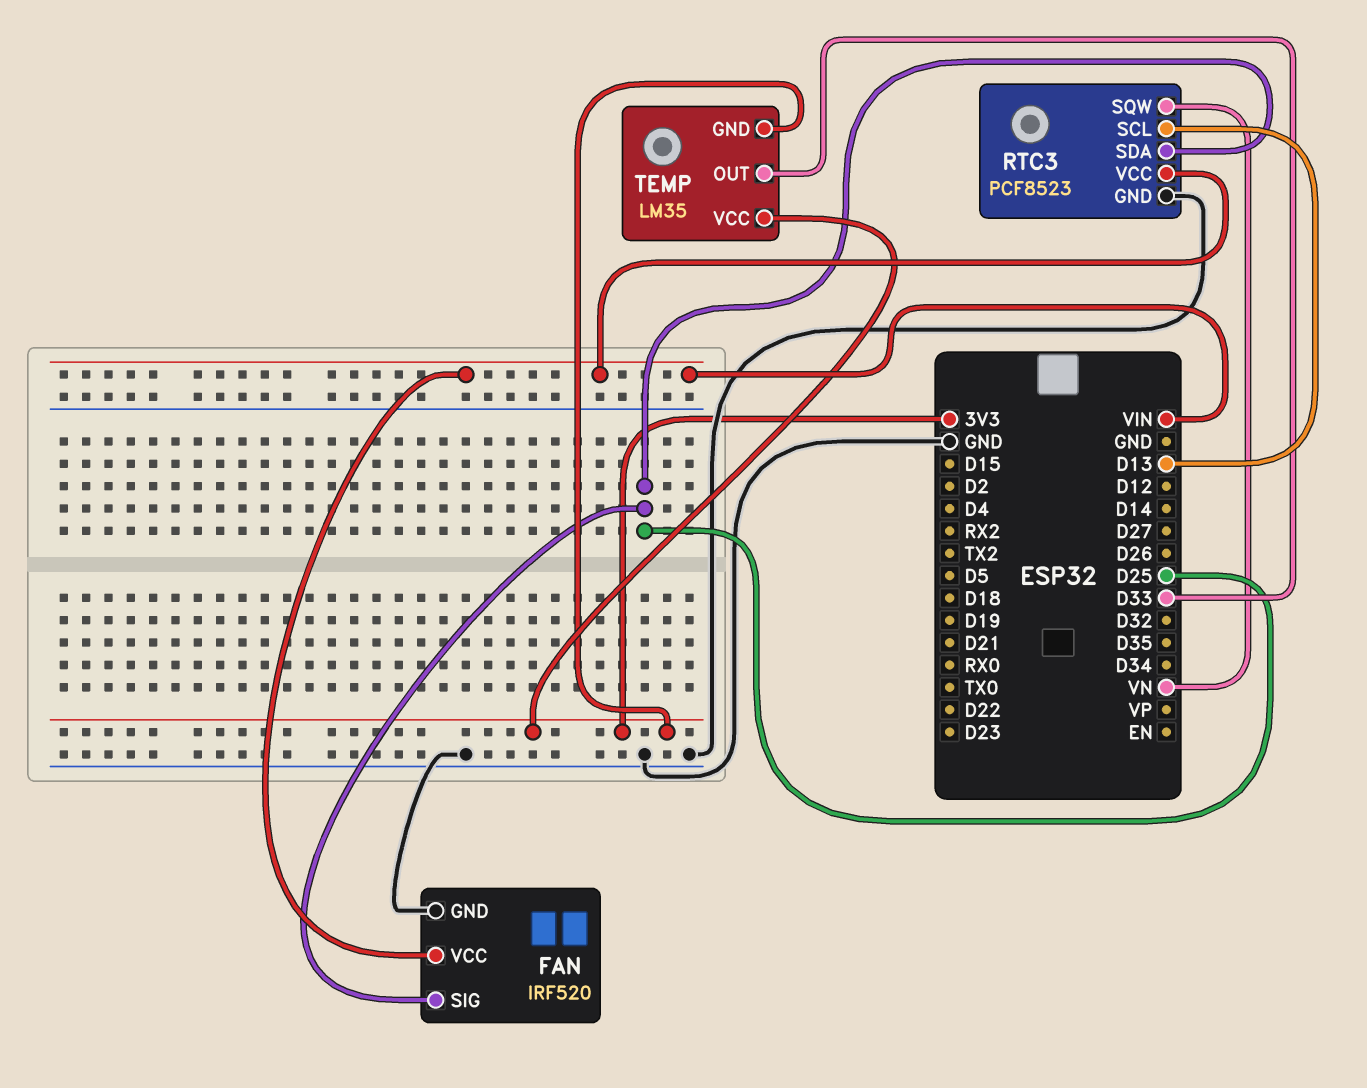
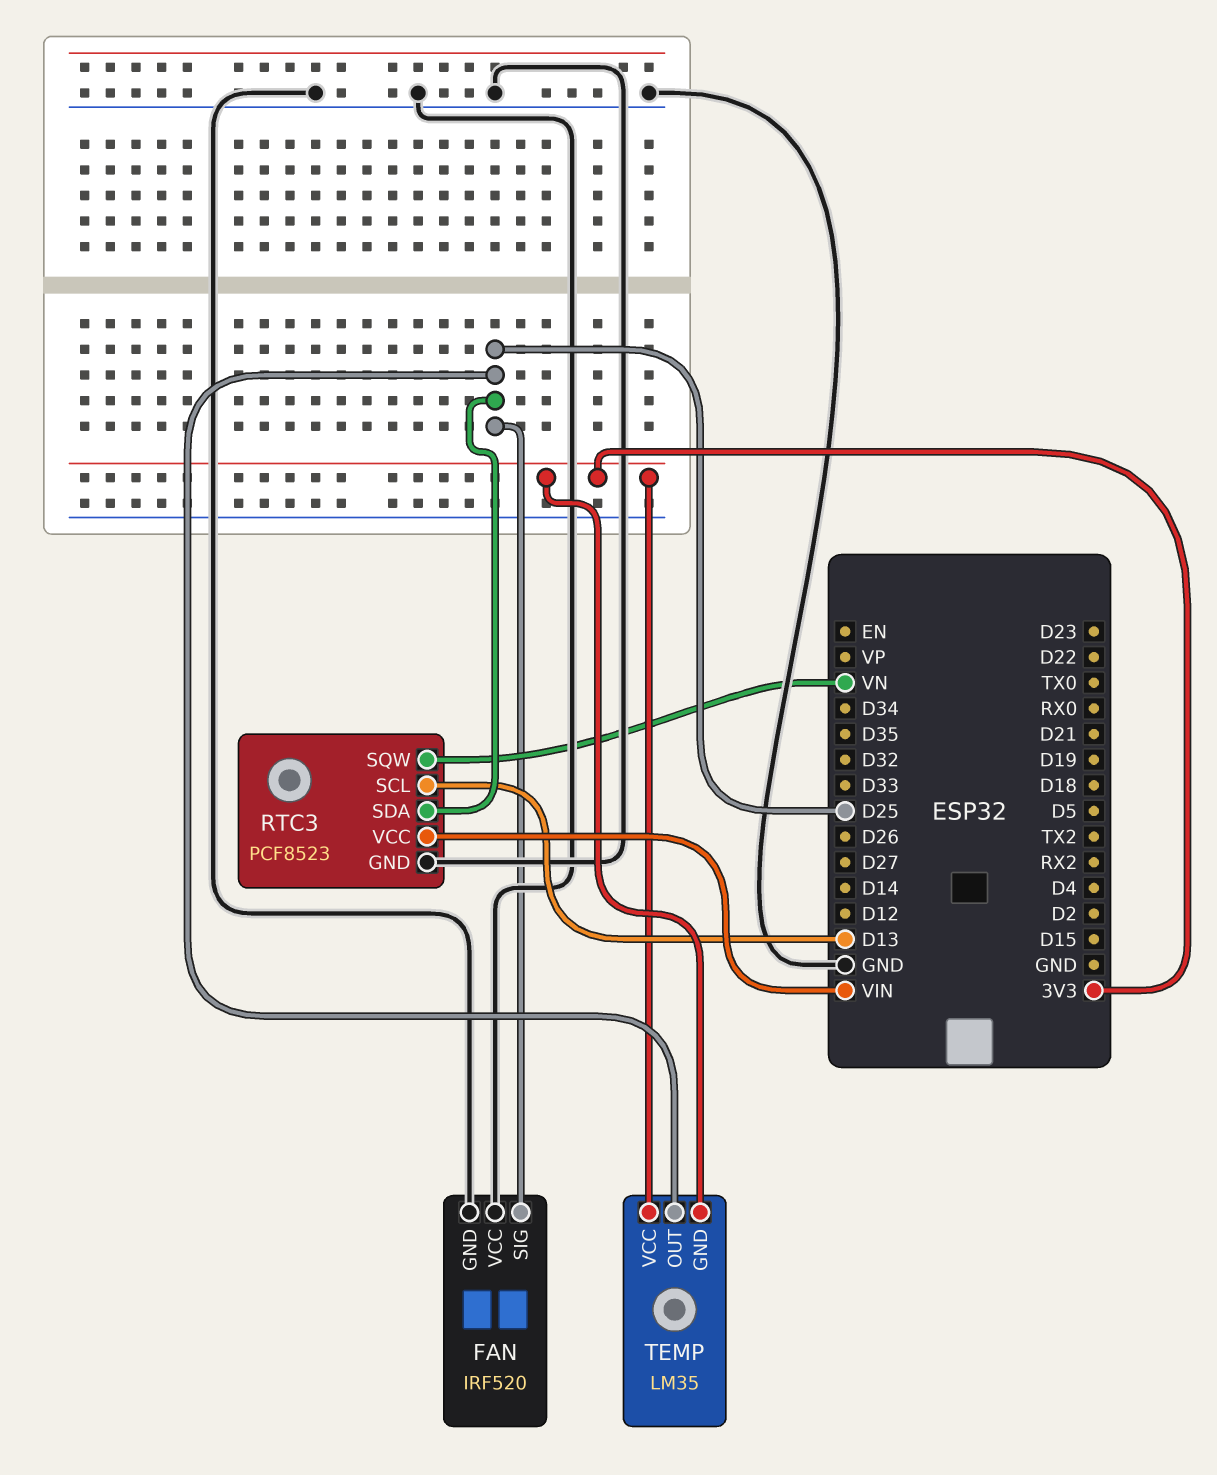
FAN pin VCC: VIN -> GND
TEMP pin OUT: D33 -> D25

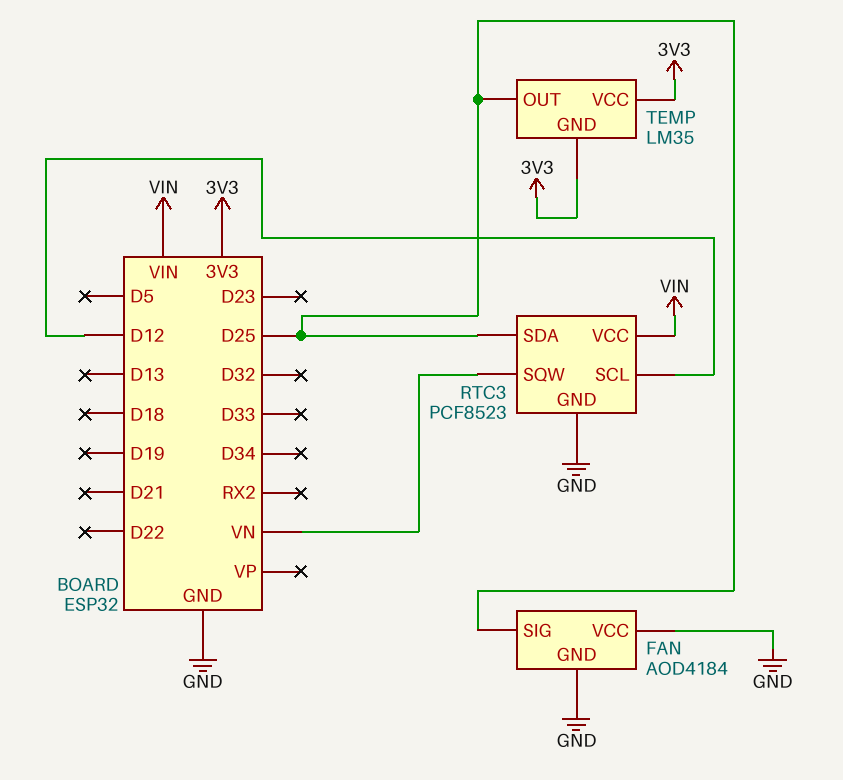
FAN: IRF520 -> AOD4184
RTC3 pin SCL: D13 -> D12

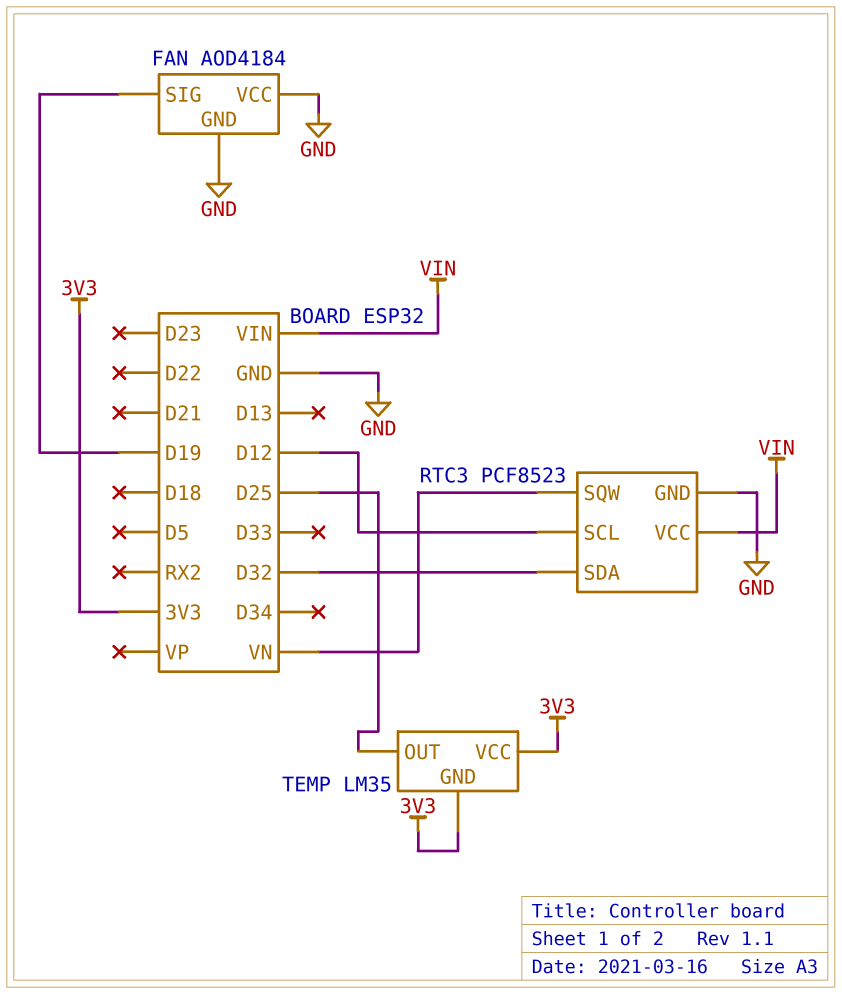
FAN pin SIG: D25 -> D19
RTC3 pin SDA: D25 -> D32

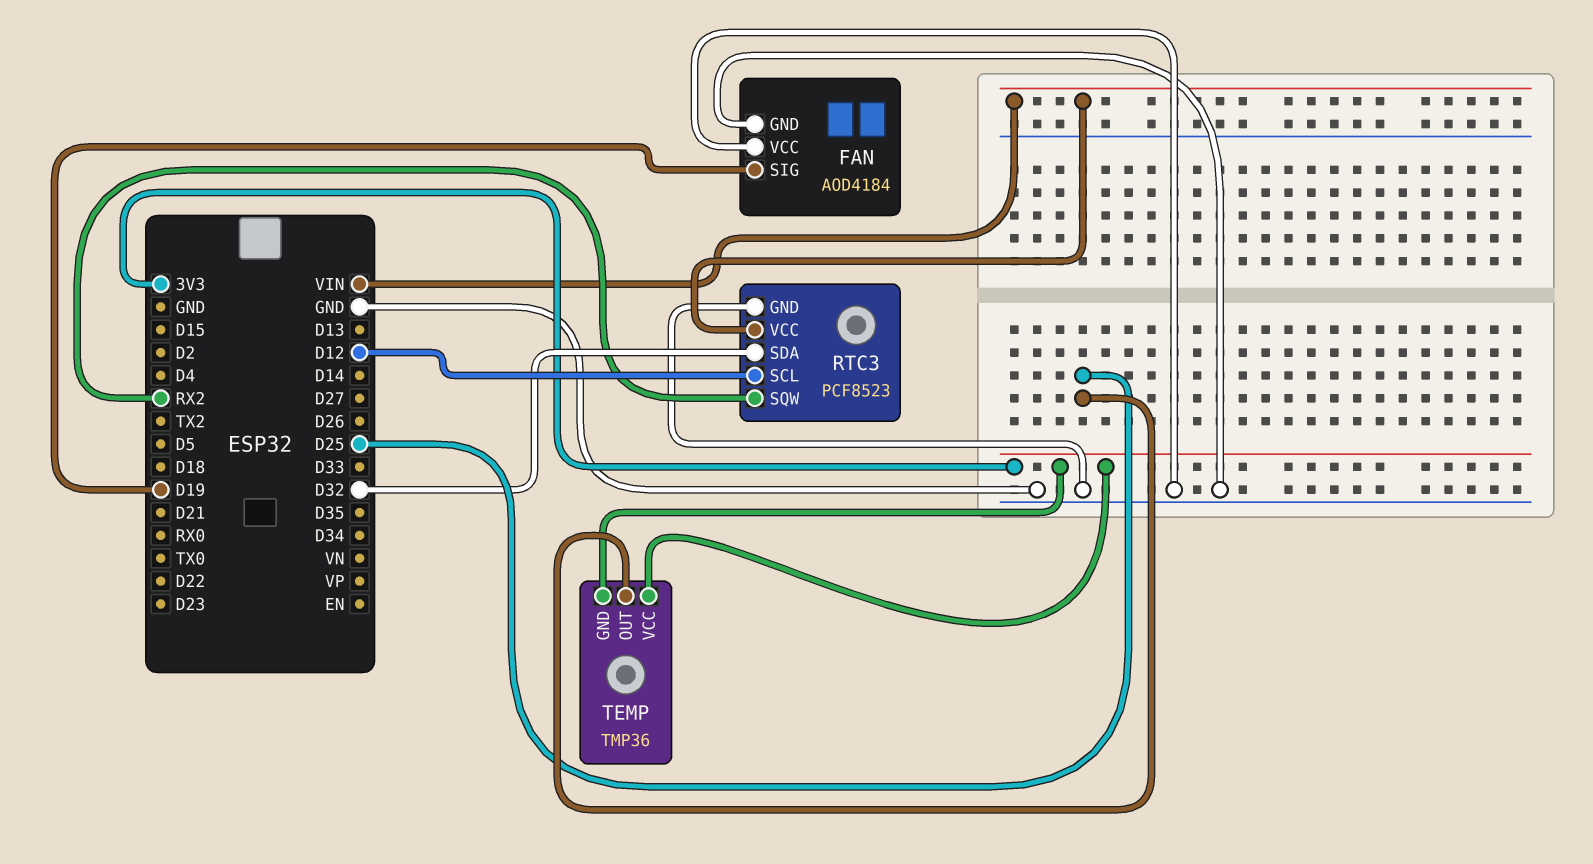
RTC3 pin SQW: VN -> RX2
TEMP: LM35 -> TMP36

